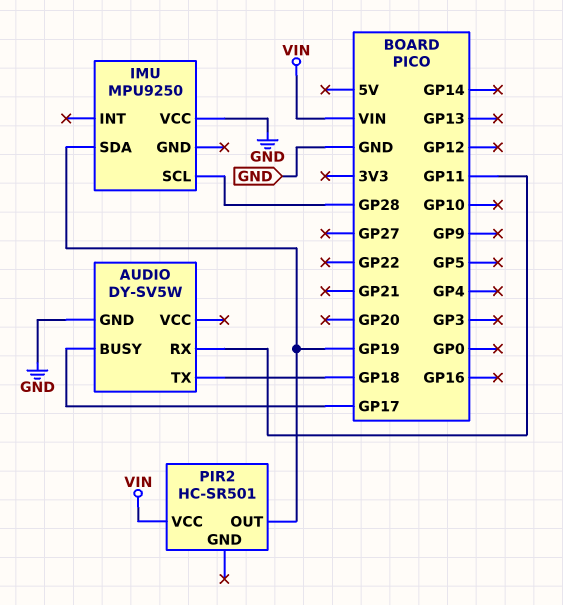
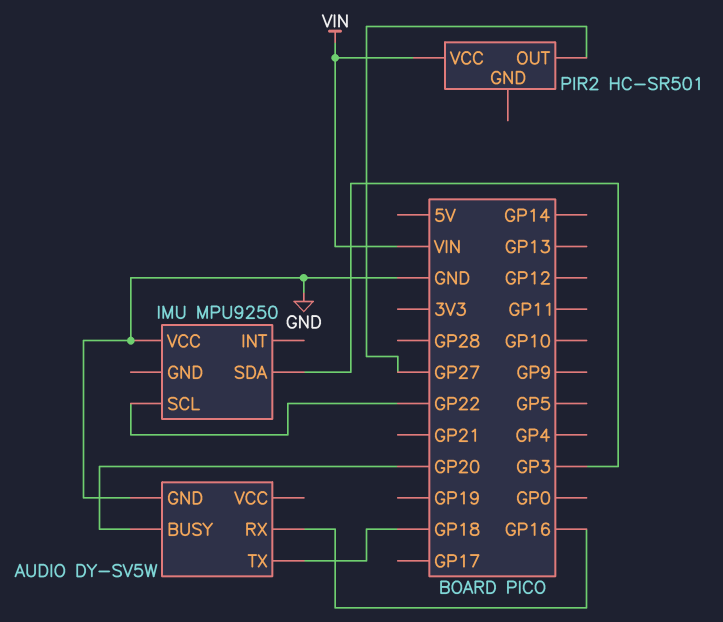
AUDIO pin BUSY: GP17 -> GP20
AUDIO pin RX: GP11 -> GP16
IMU pin SCL: GP28 -> GP22
IMU pin SDA: GP19 -> GP3
PIR2 pin OUT: GP19 -> GP27

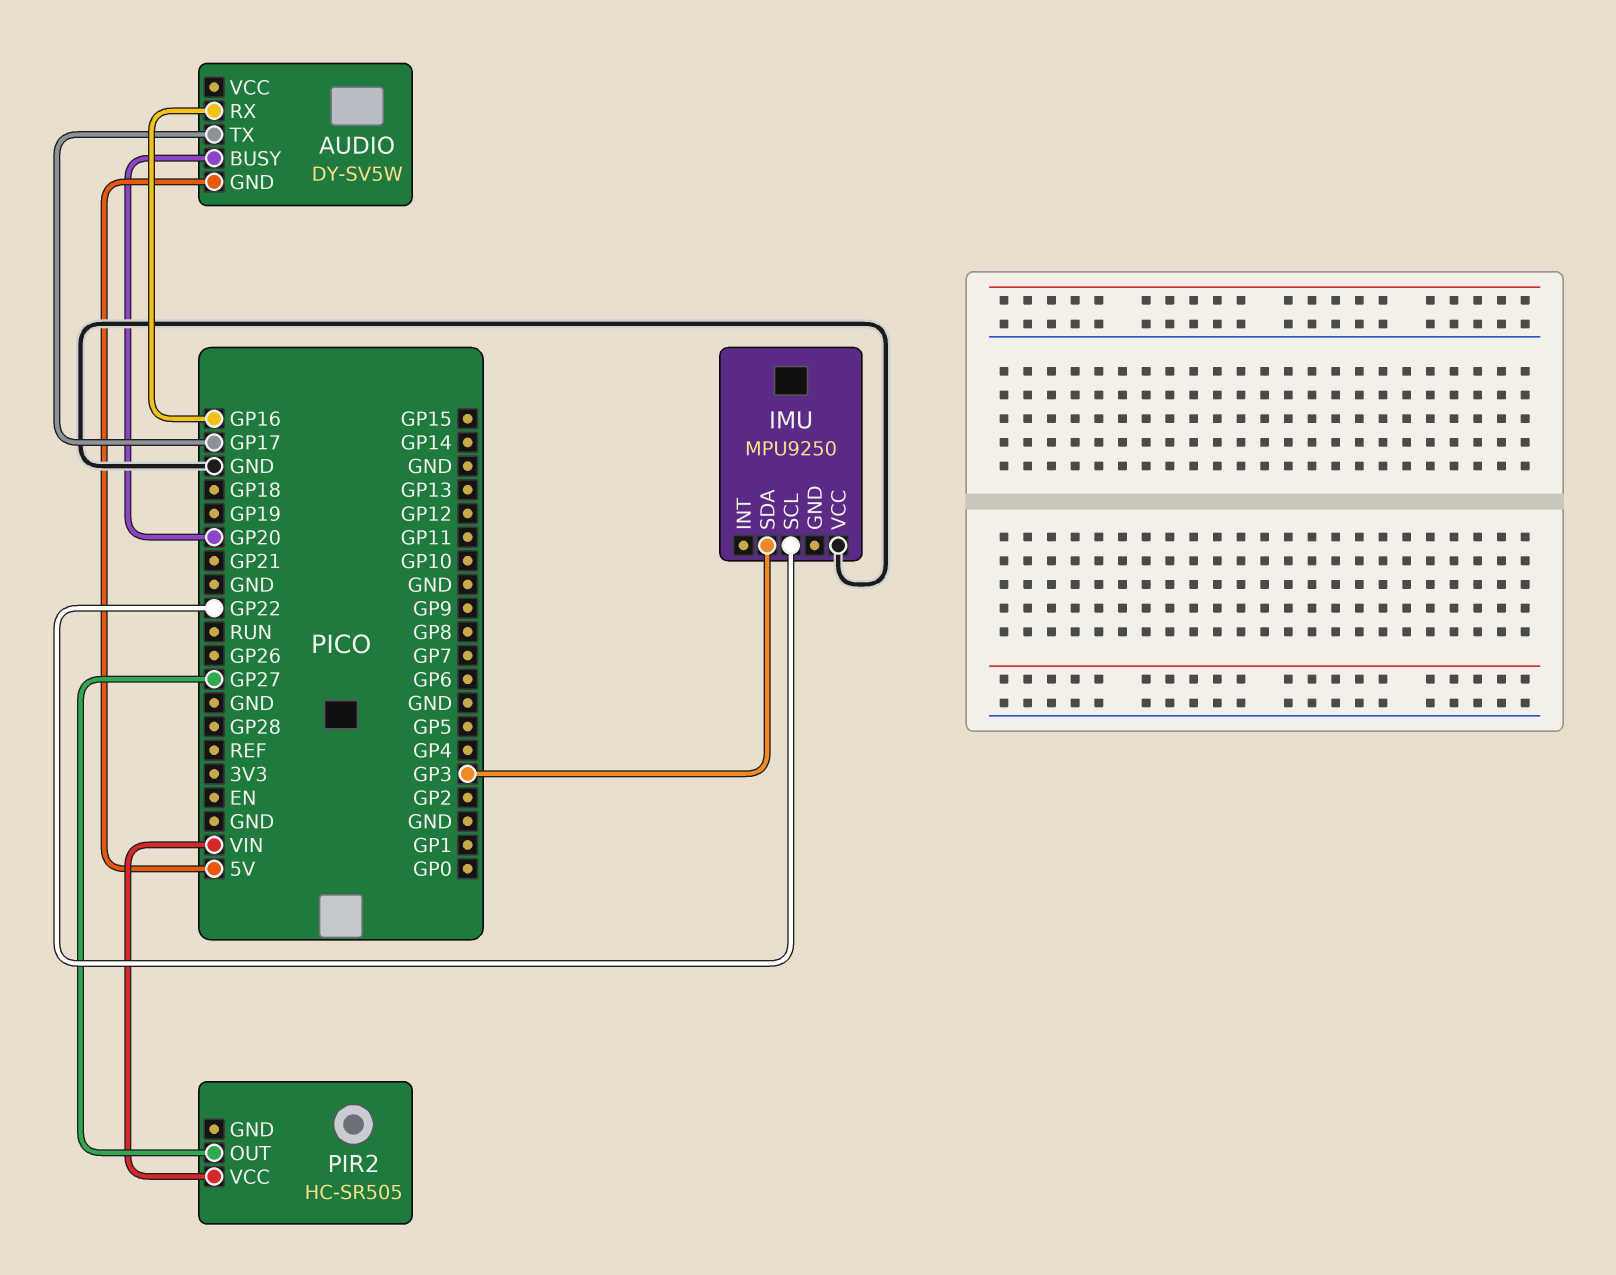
AUDIO pin GND: GND -> 5V
AUDIO pin TX: GP18 -> GP17
PIR2: HC-SR501 -> HC-SR505

